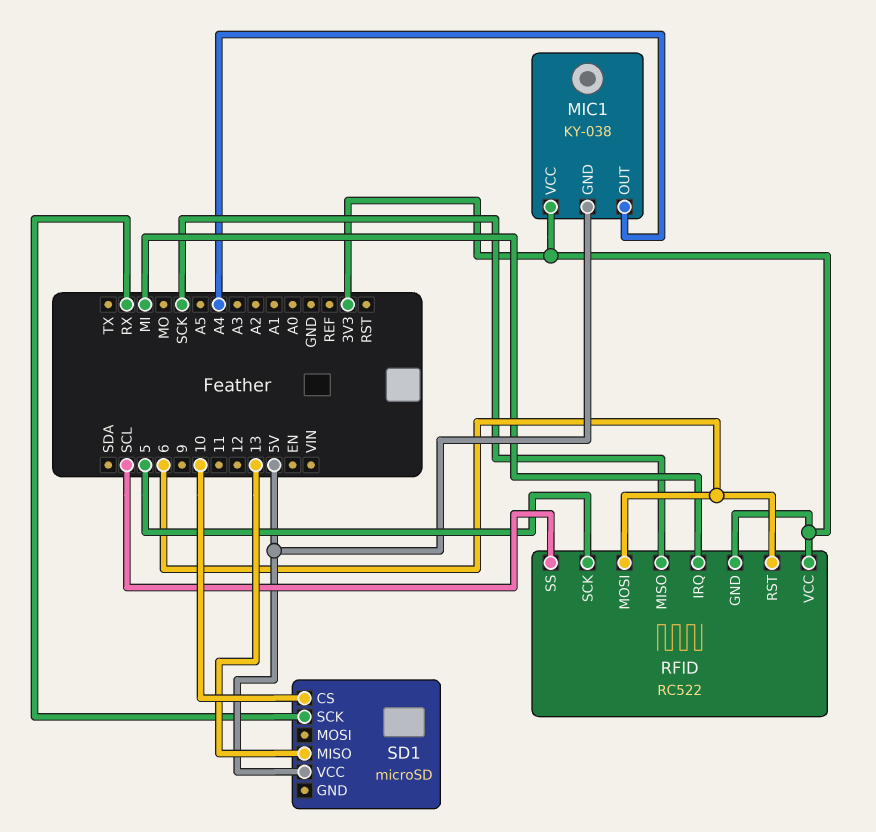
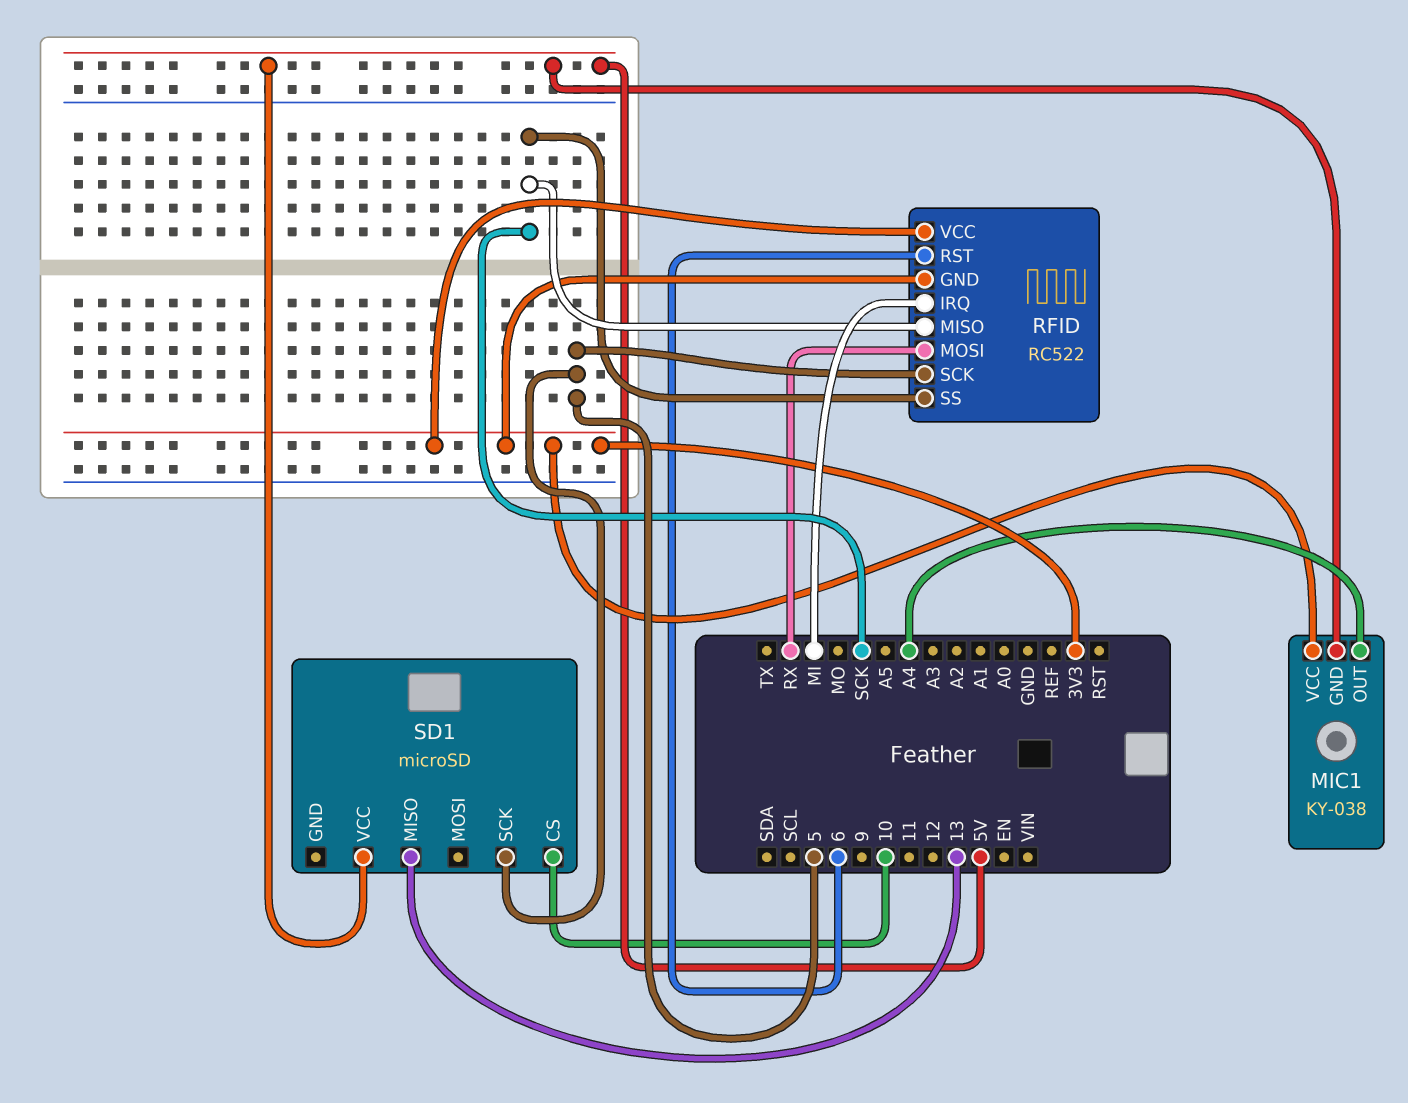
RFID pin MOSI: 6 -> RX
RFID pin SS: SCL -> SCK
SD1 pin SCK: RX -> 5

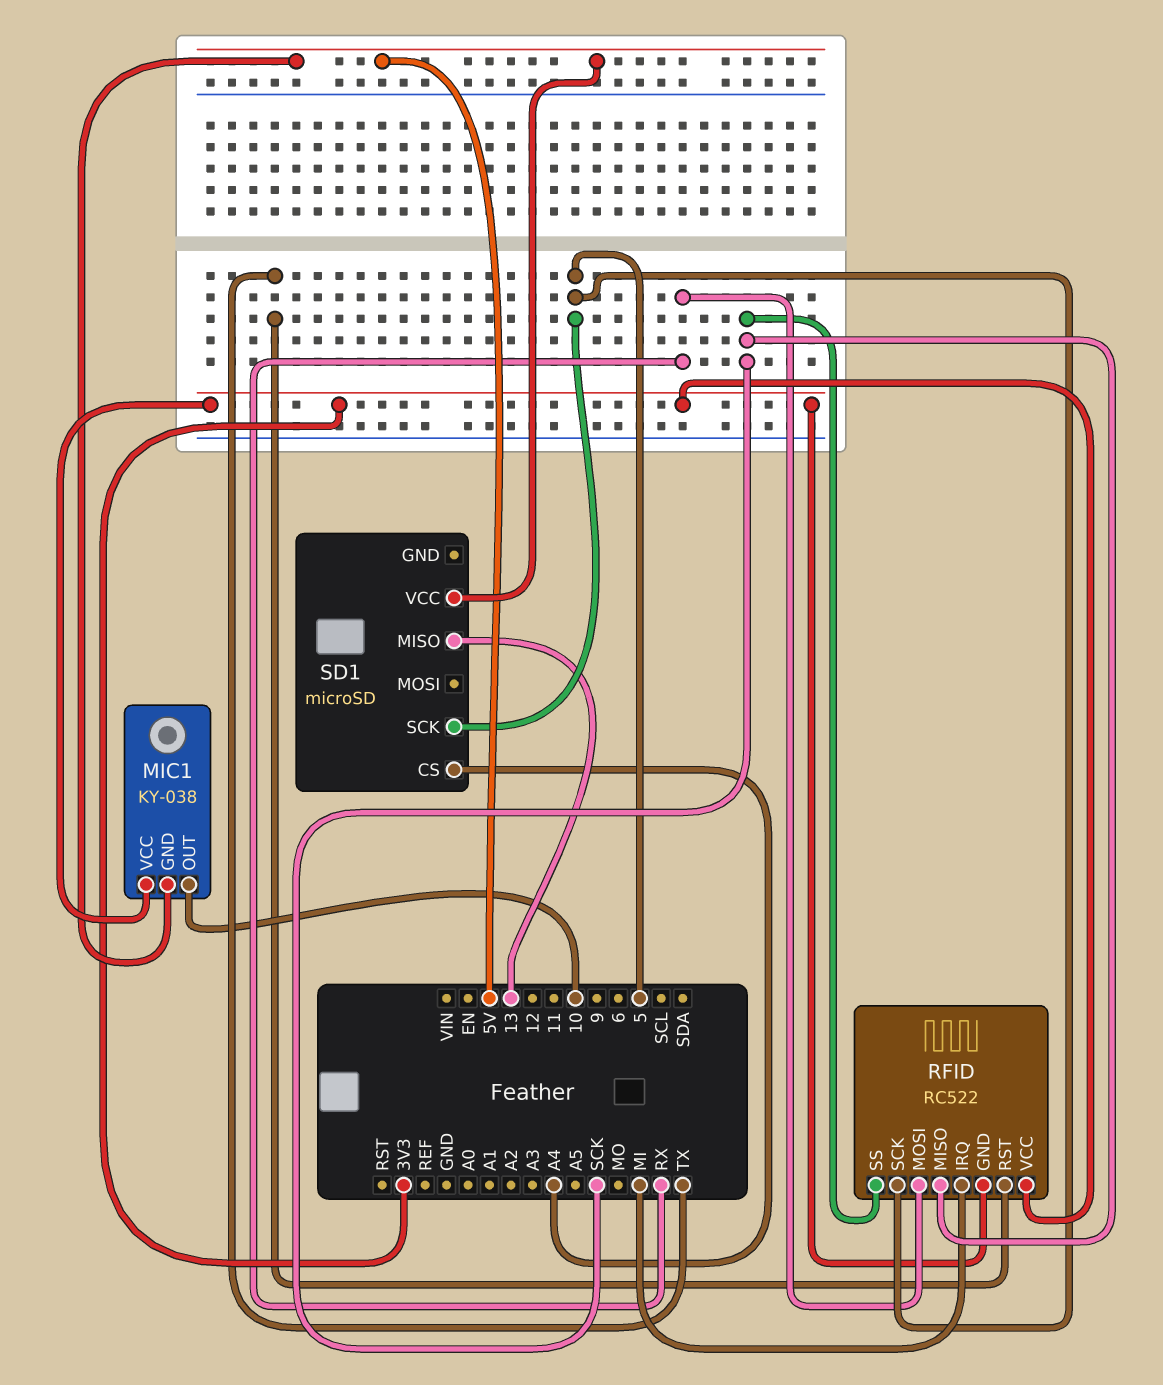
MIC1 pin OUT: A4 -> 10
RFID pin RST: 6 -> TX
SD1 pin CS: 10 -> A4

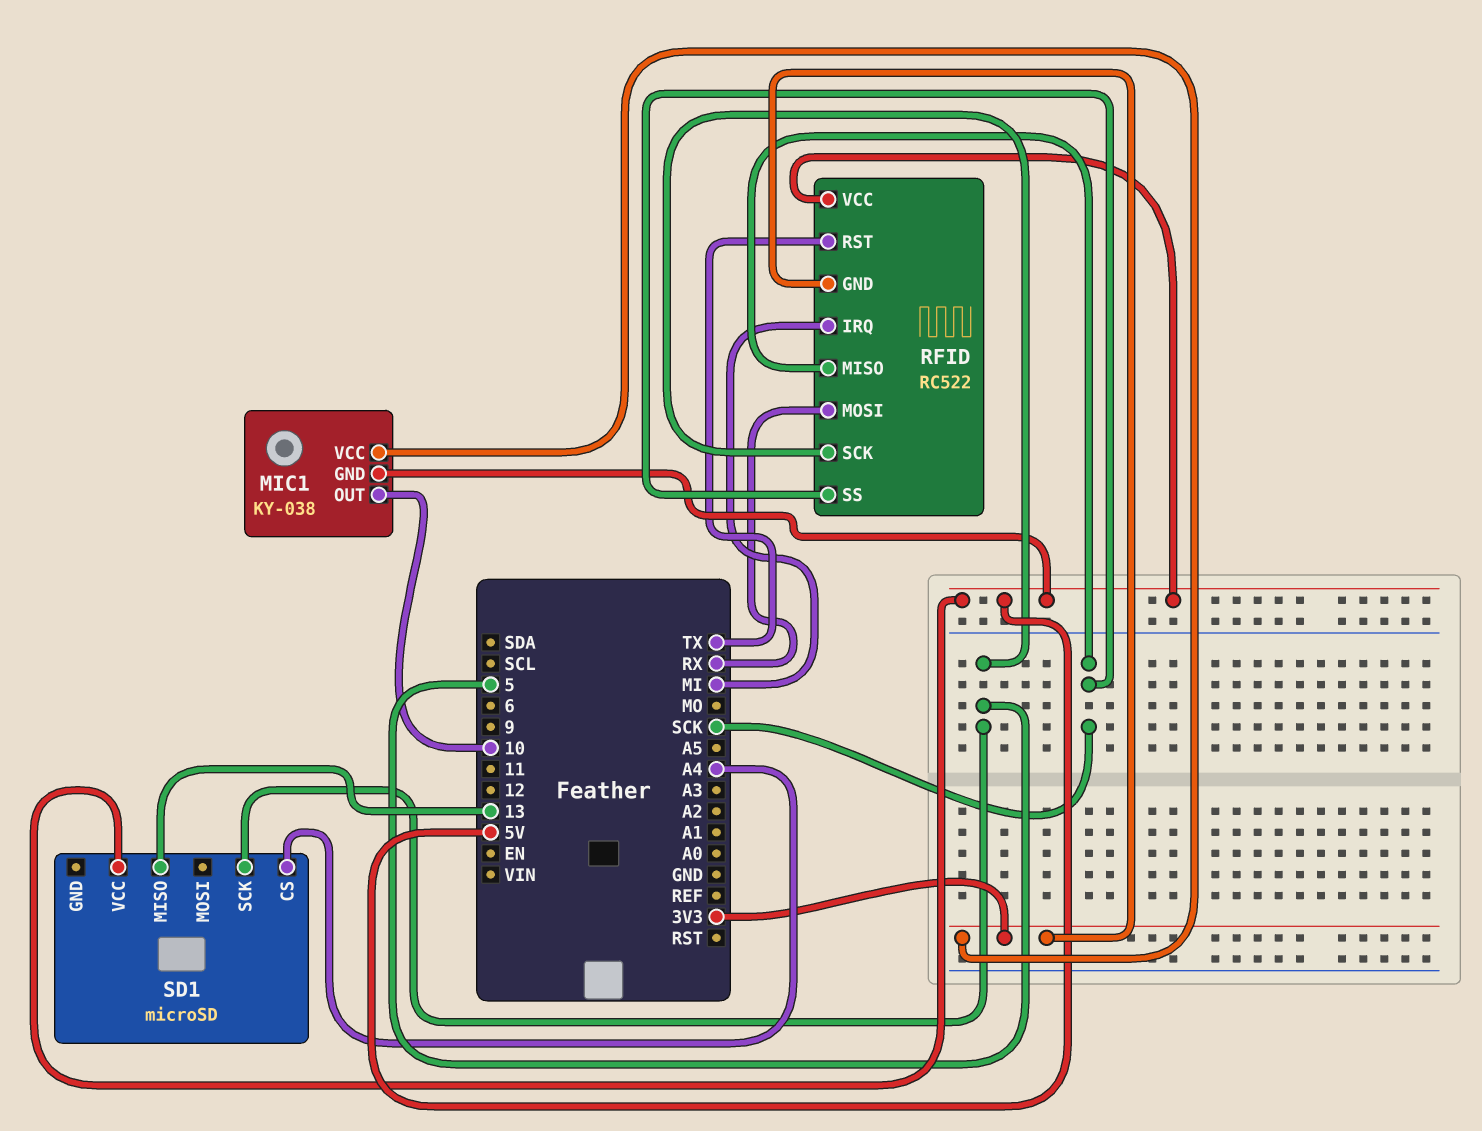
RFID pin VCC: 3V3 -> 5V

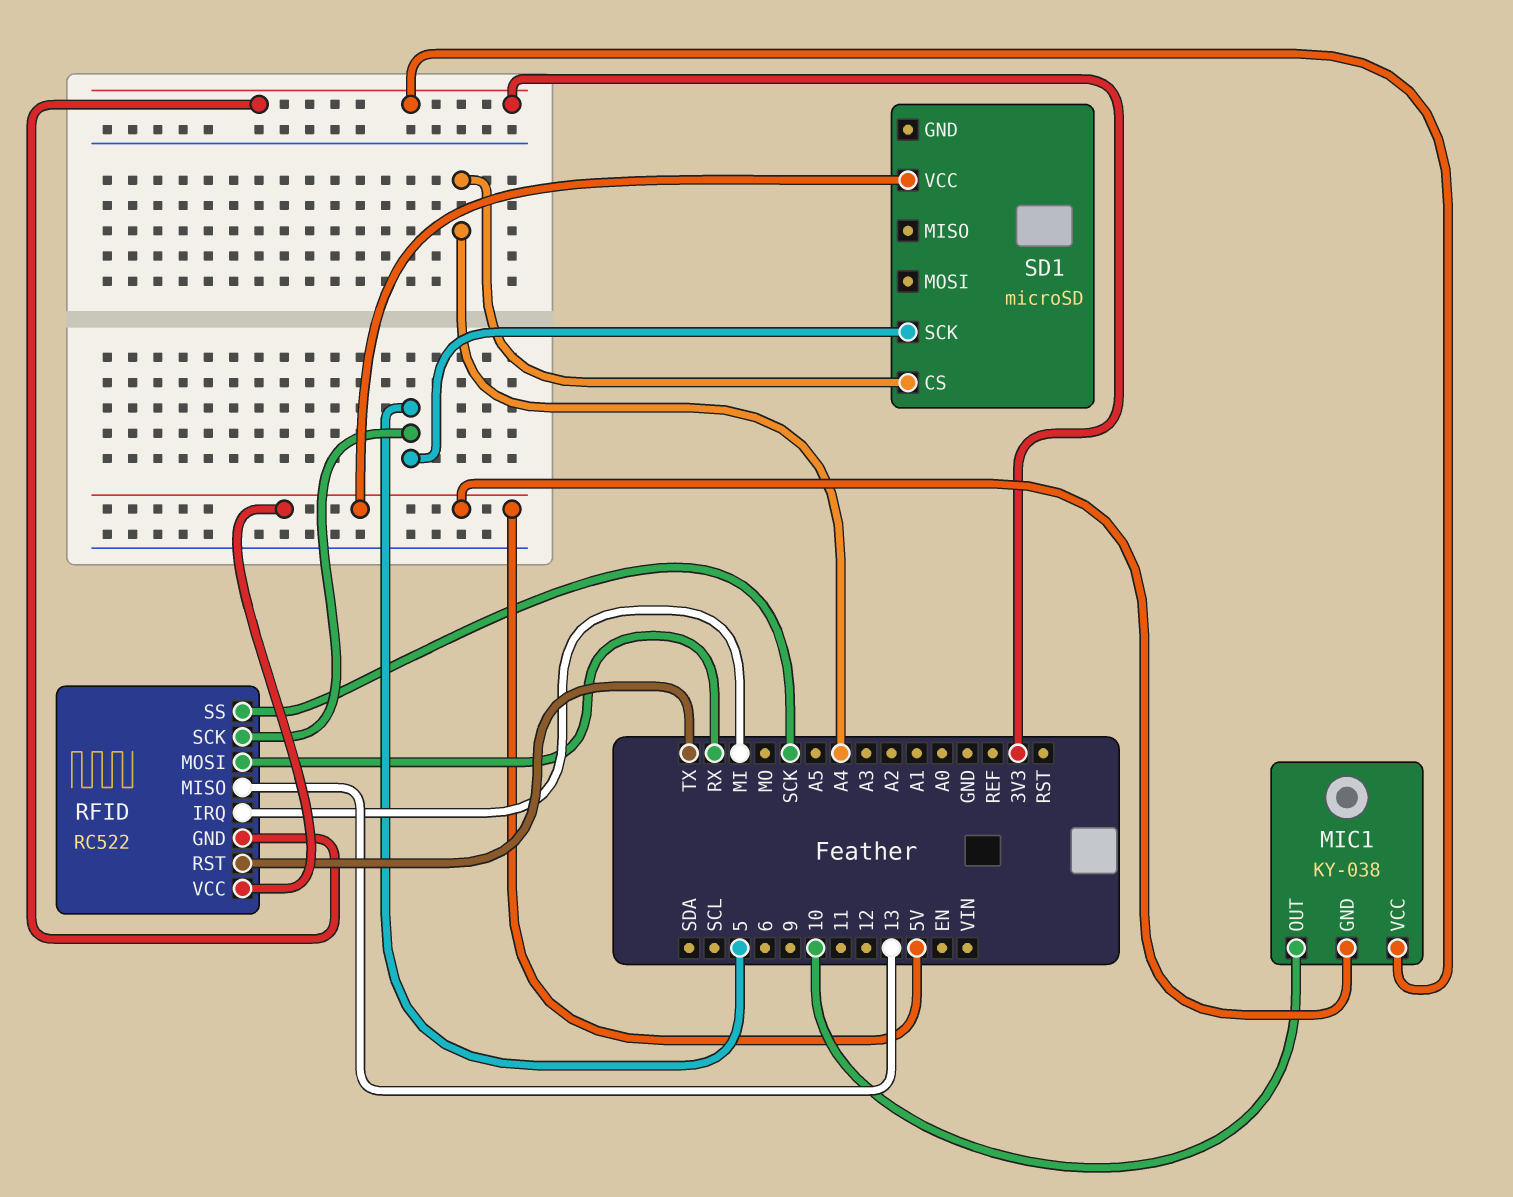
RFID pin MISO: SCK -> 13
SD1 pin MISO: 13 -> none

